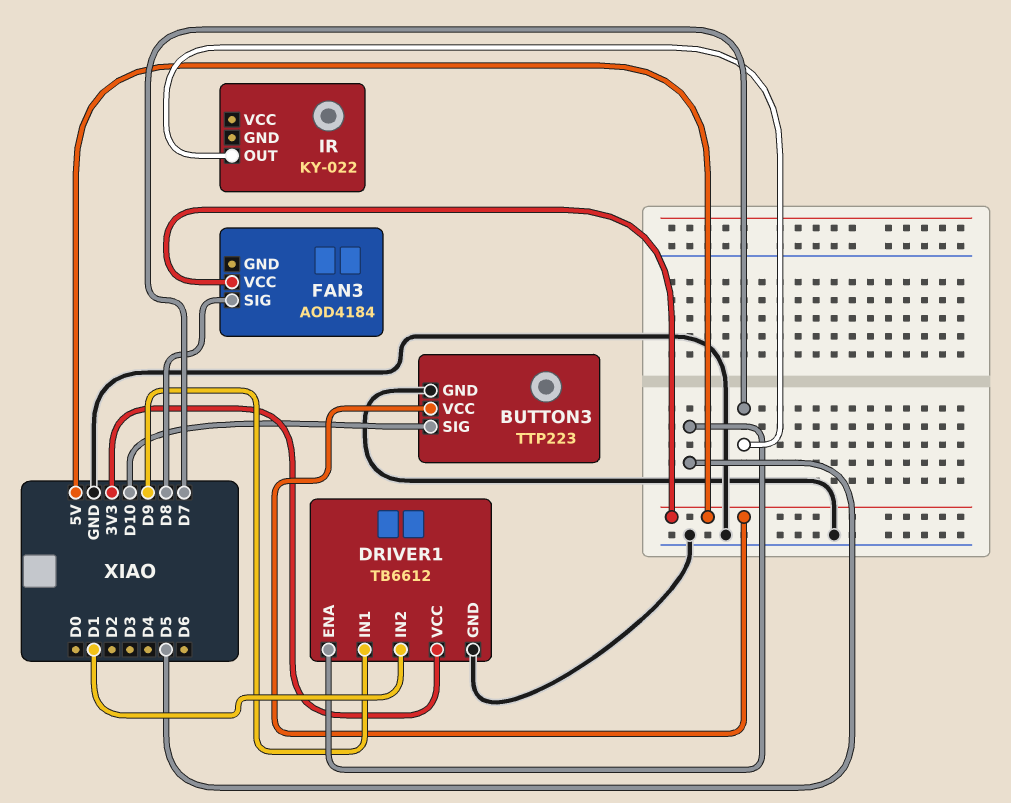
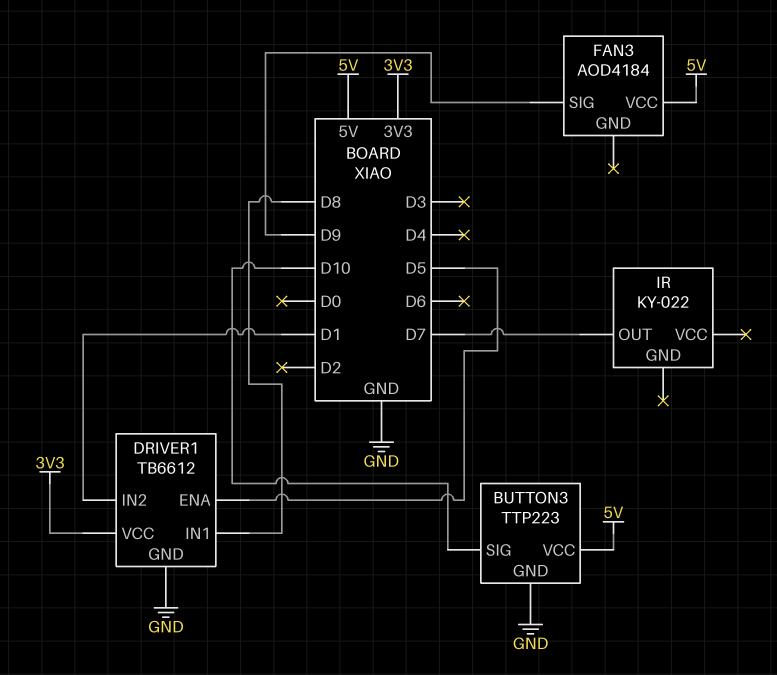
DRIVER1 pin IN1: D9 -> D8
FAN3 pin SIG: D8 -> D9

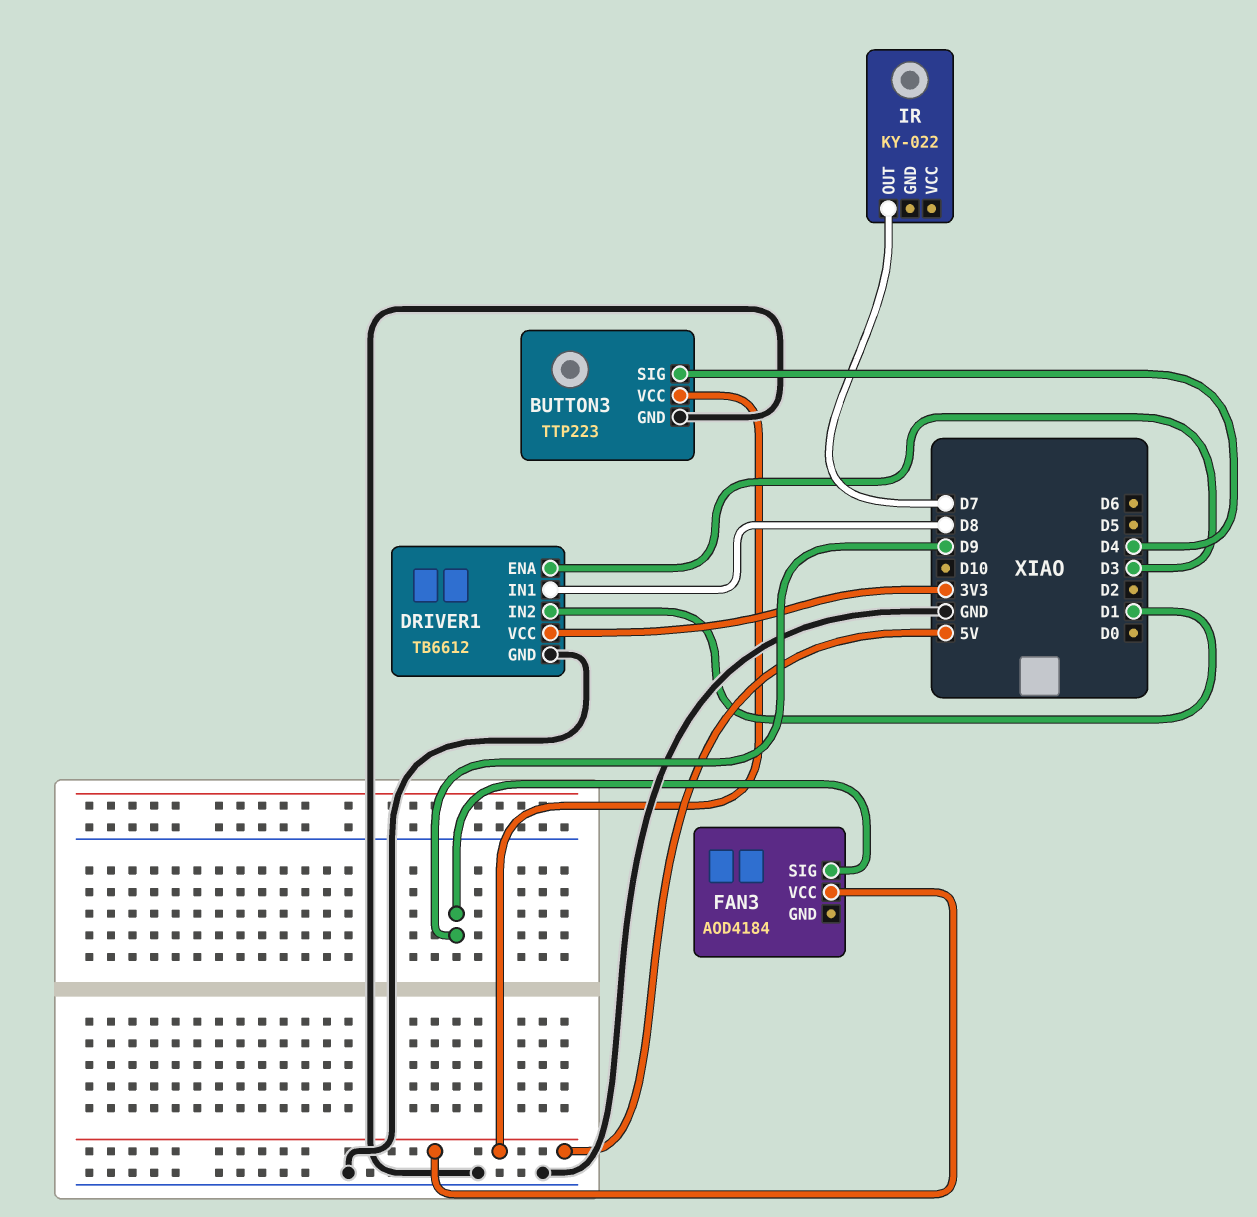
BUTTON3 pin SIG: D10 -> D4
DRIVER1 pin ENA: D5 -> D3

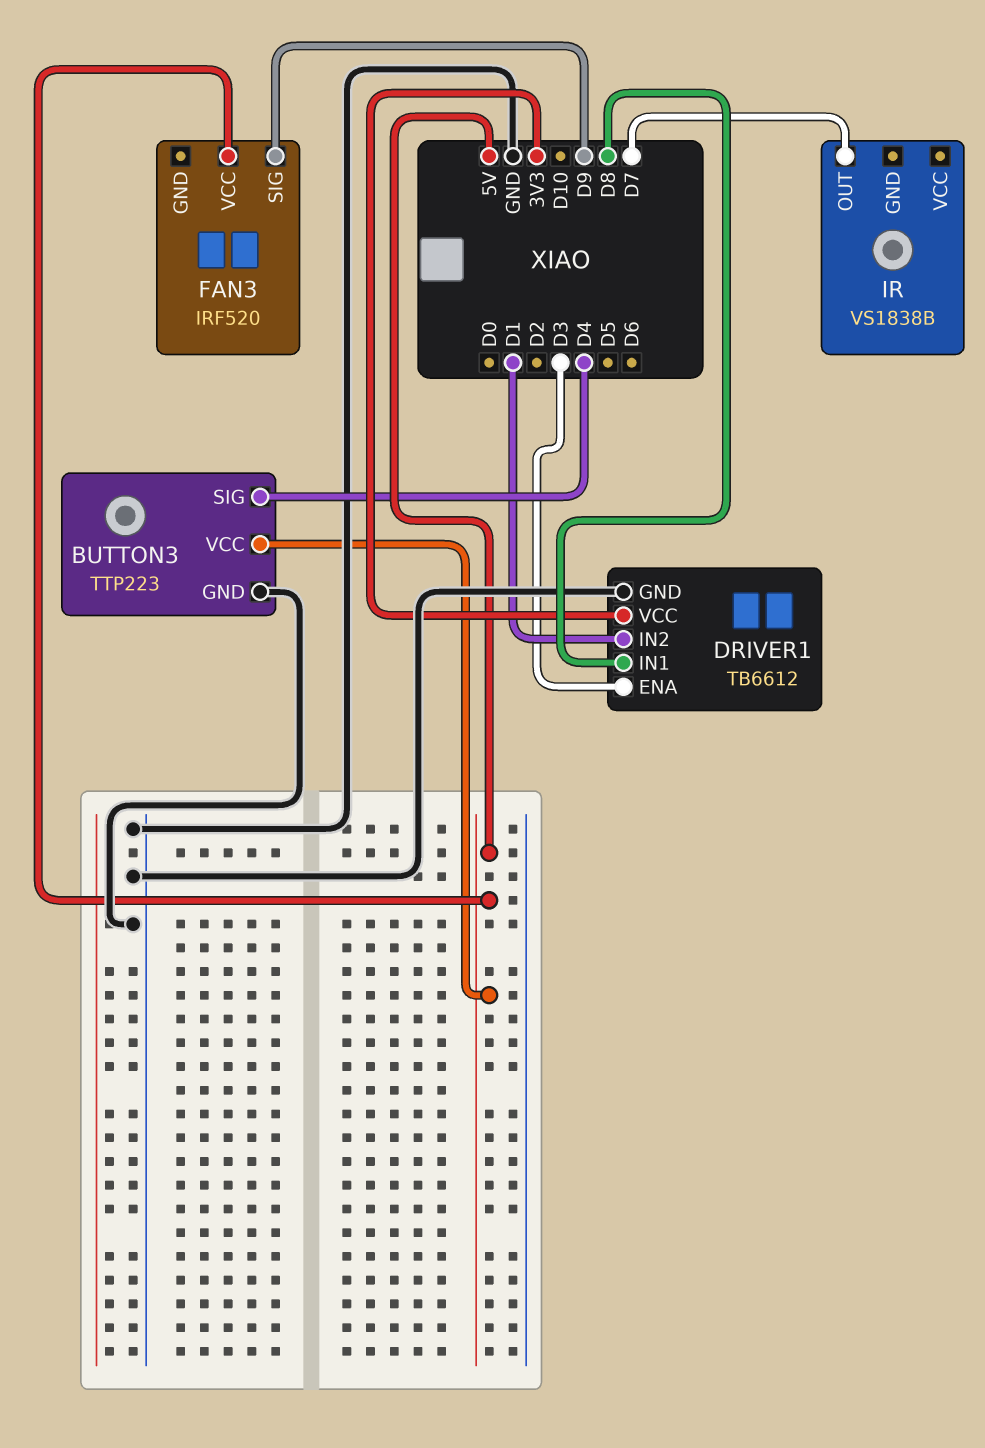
FAN3: AOD4184 -> IRF520
IR: KY-022 -> VS1838B

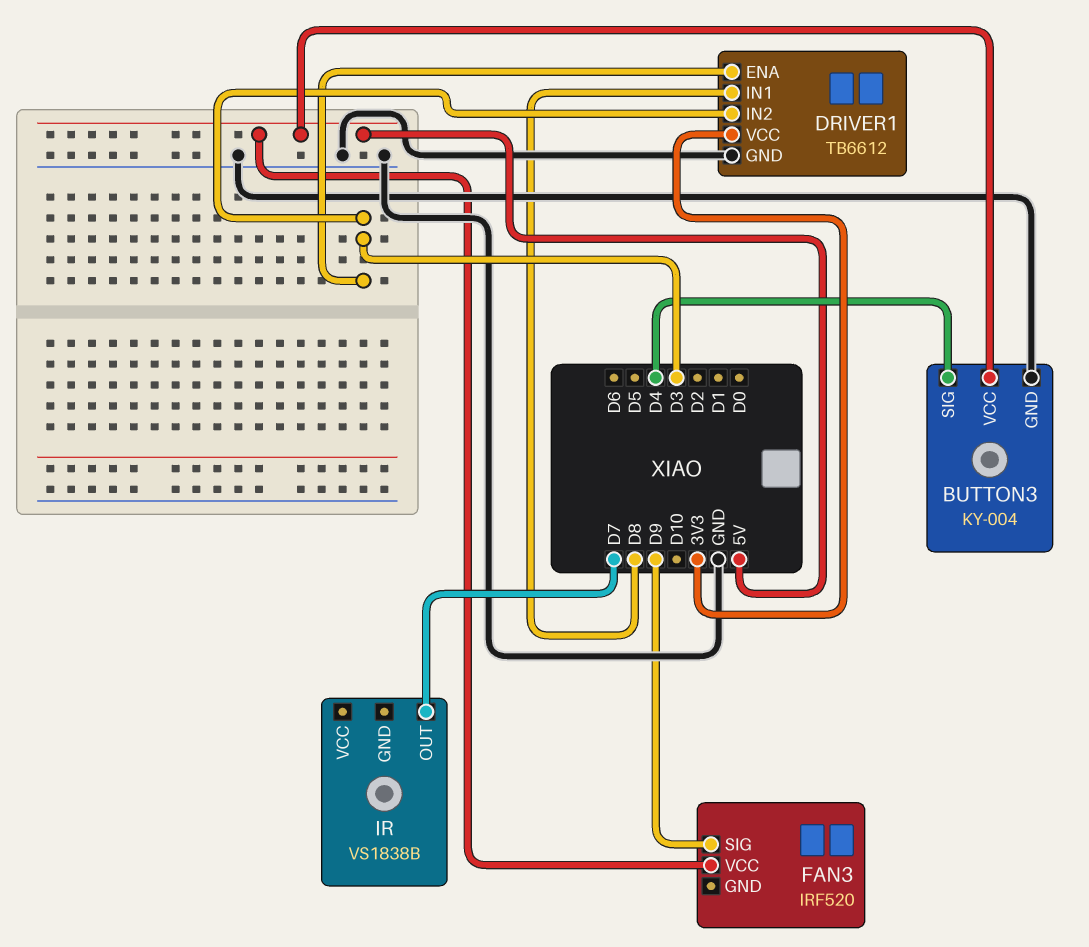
BUTTON3: TTP223 -> KY-004
DRIVER1 pin IN2: D1 -> D3

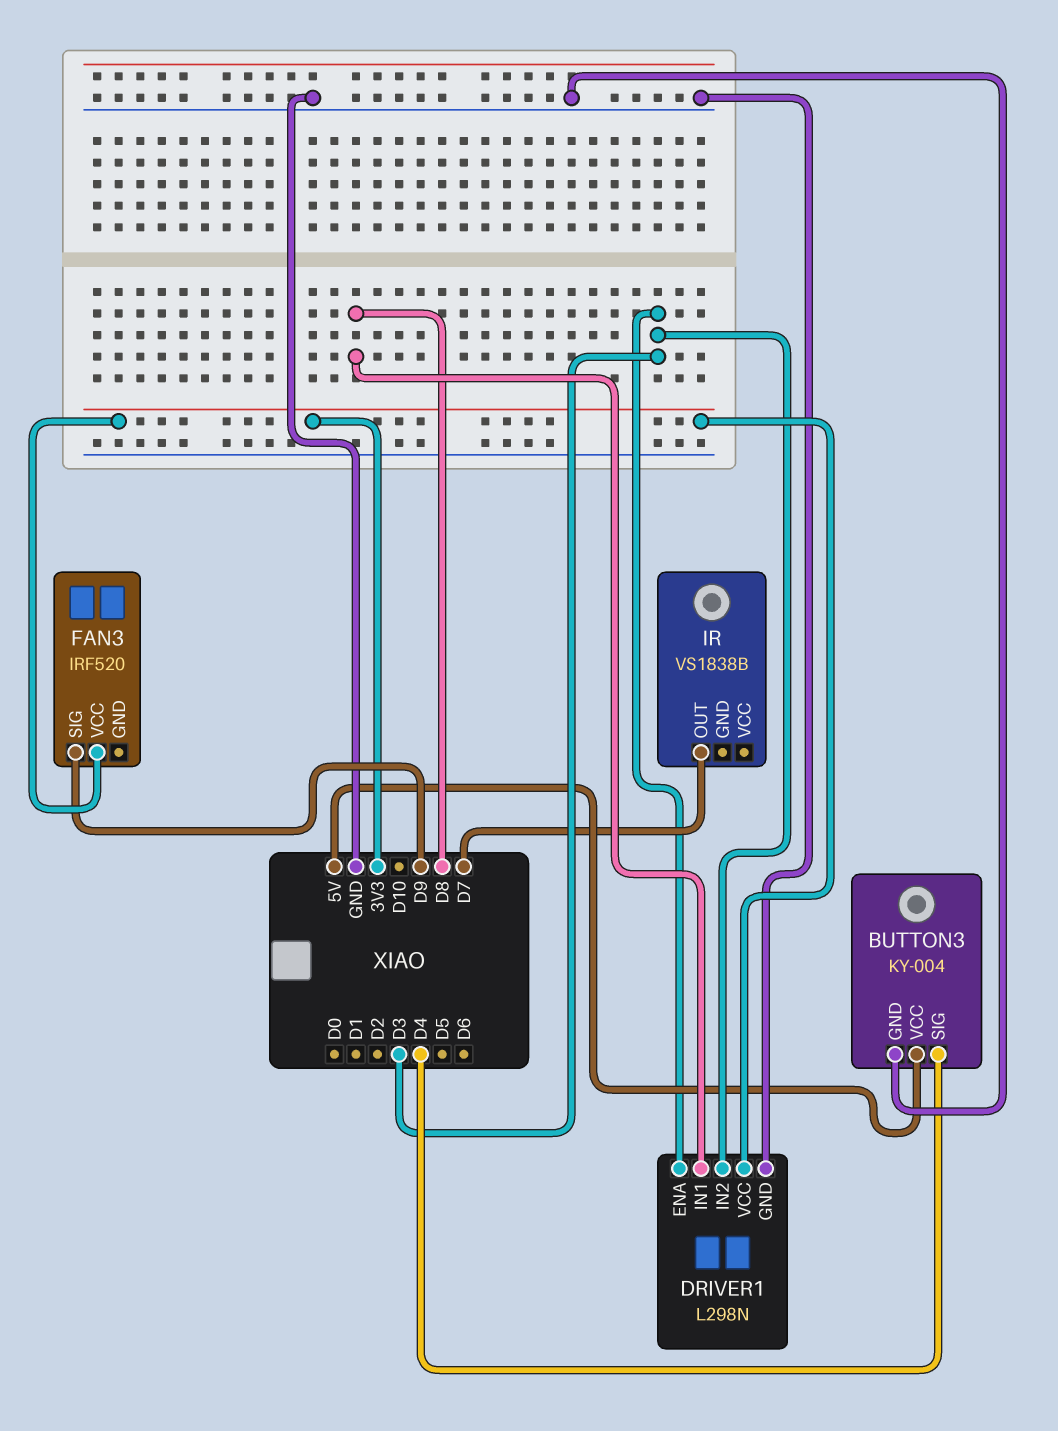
DRIVER1: TB6612 -> L298N
FAN3 pin VCC: 5V -> 3V3

